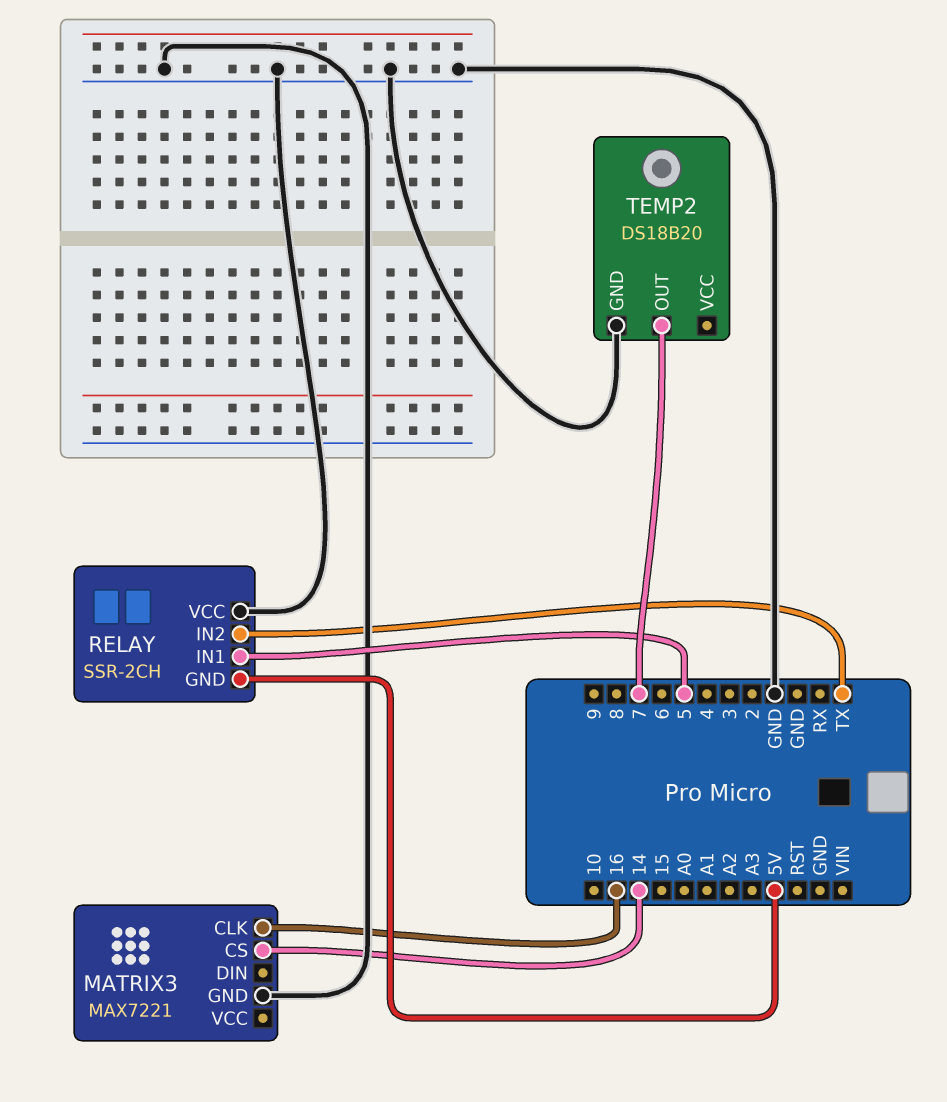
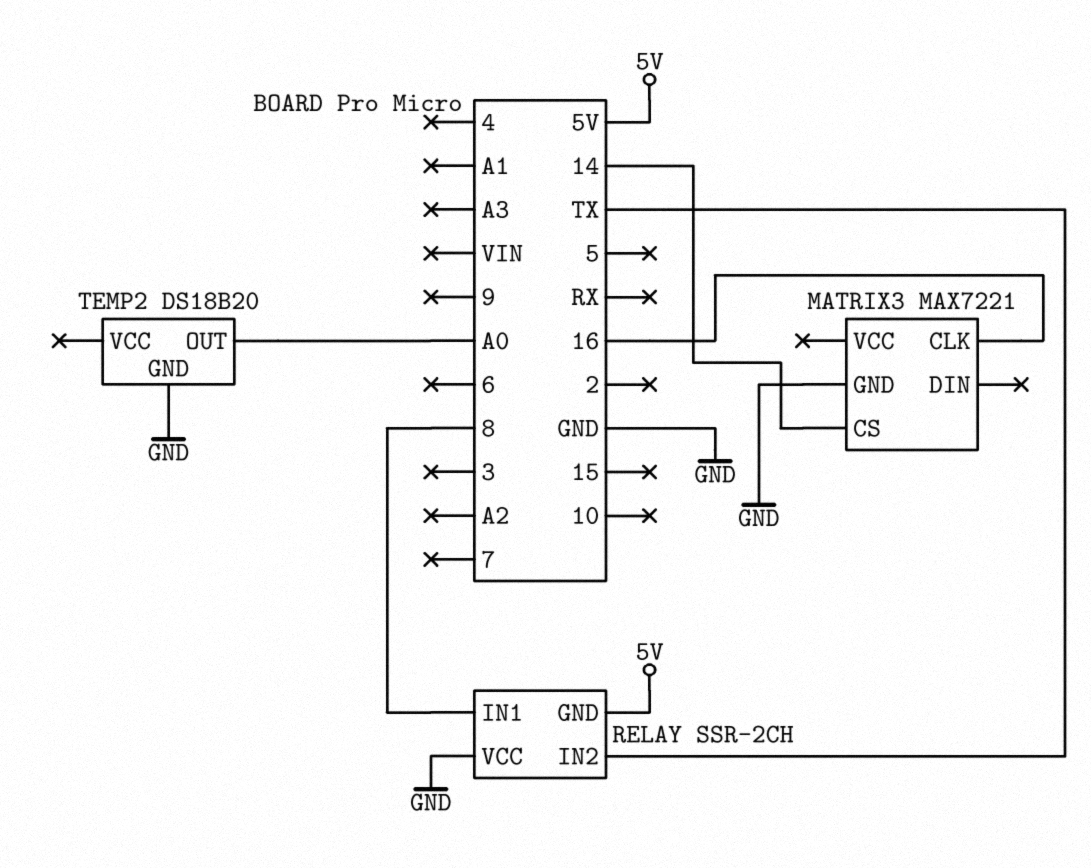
RELAY pin IN1: 5 -> 8
TEMP2 pin OUT: 7 -> A0

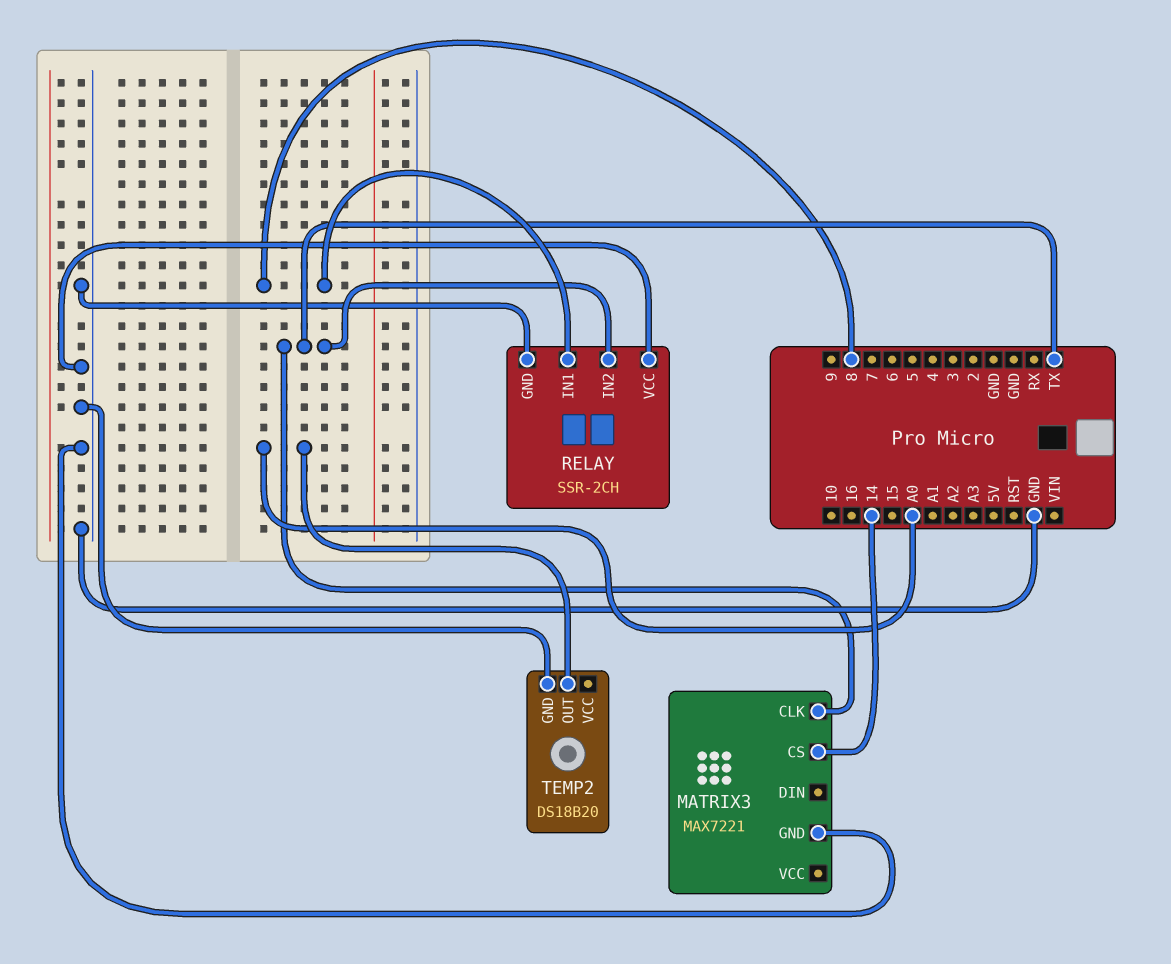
MATRIX3 pin CLK: 16 -> TX
RELAY pin GND: 5V -> GND

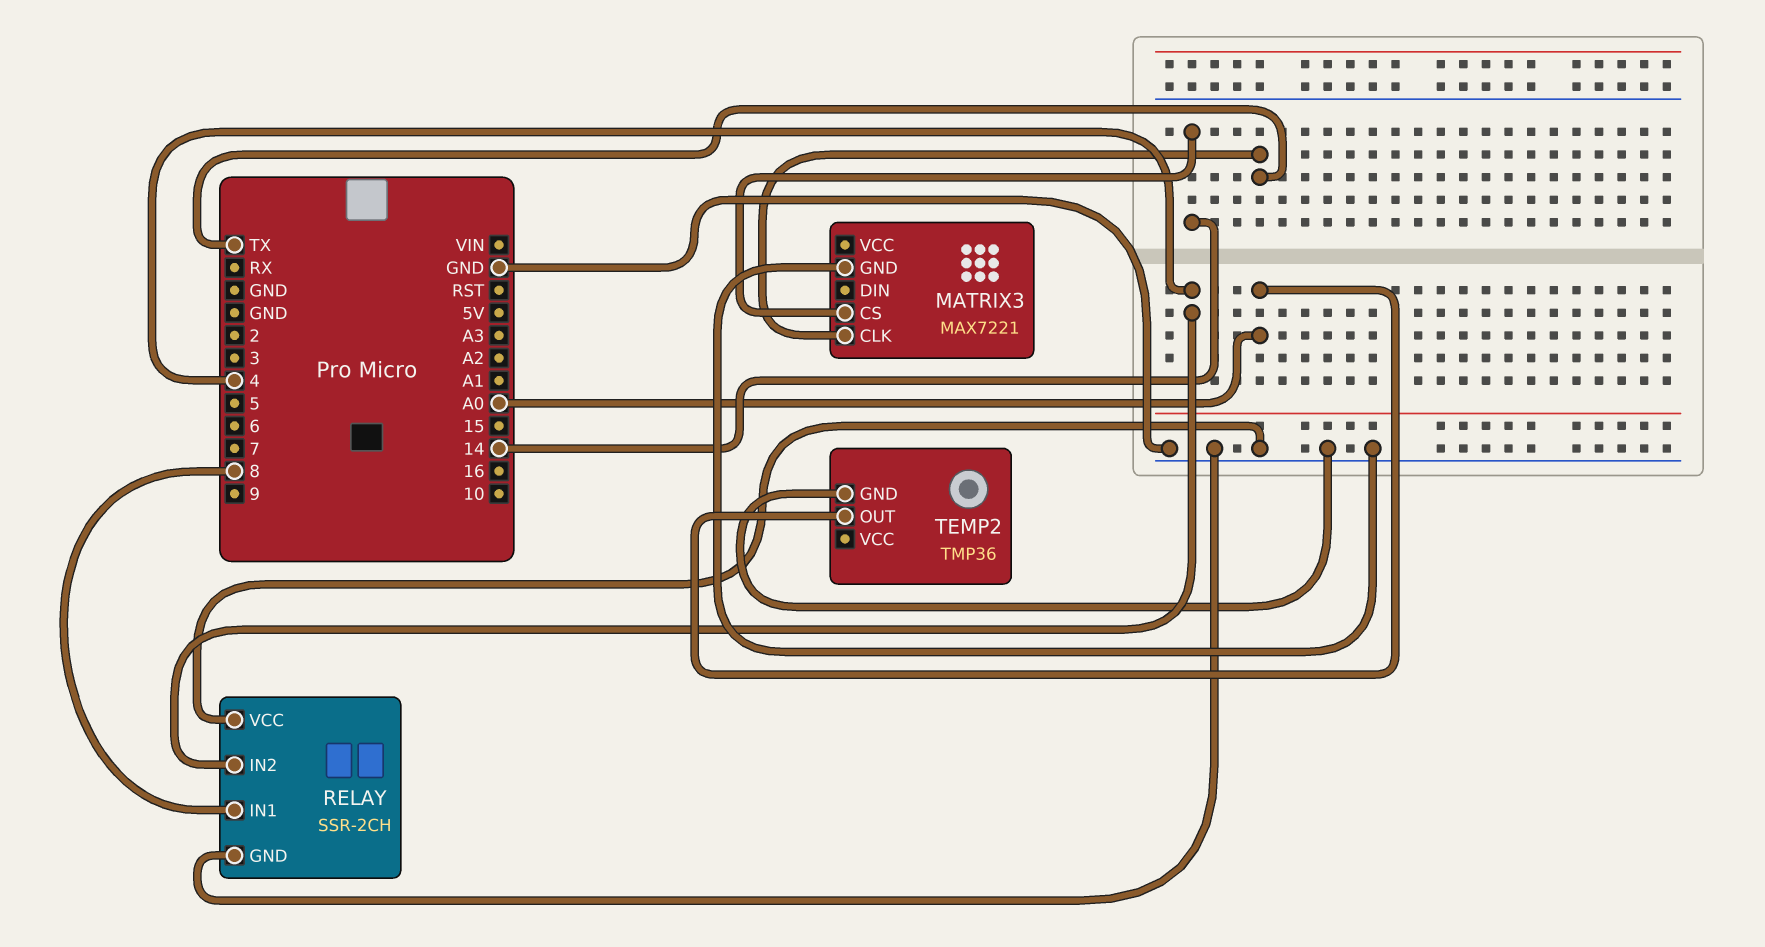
RELAY pin IN2: TX -> 4
TEMP2: DS18B20 -> TMP36

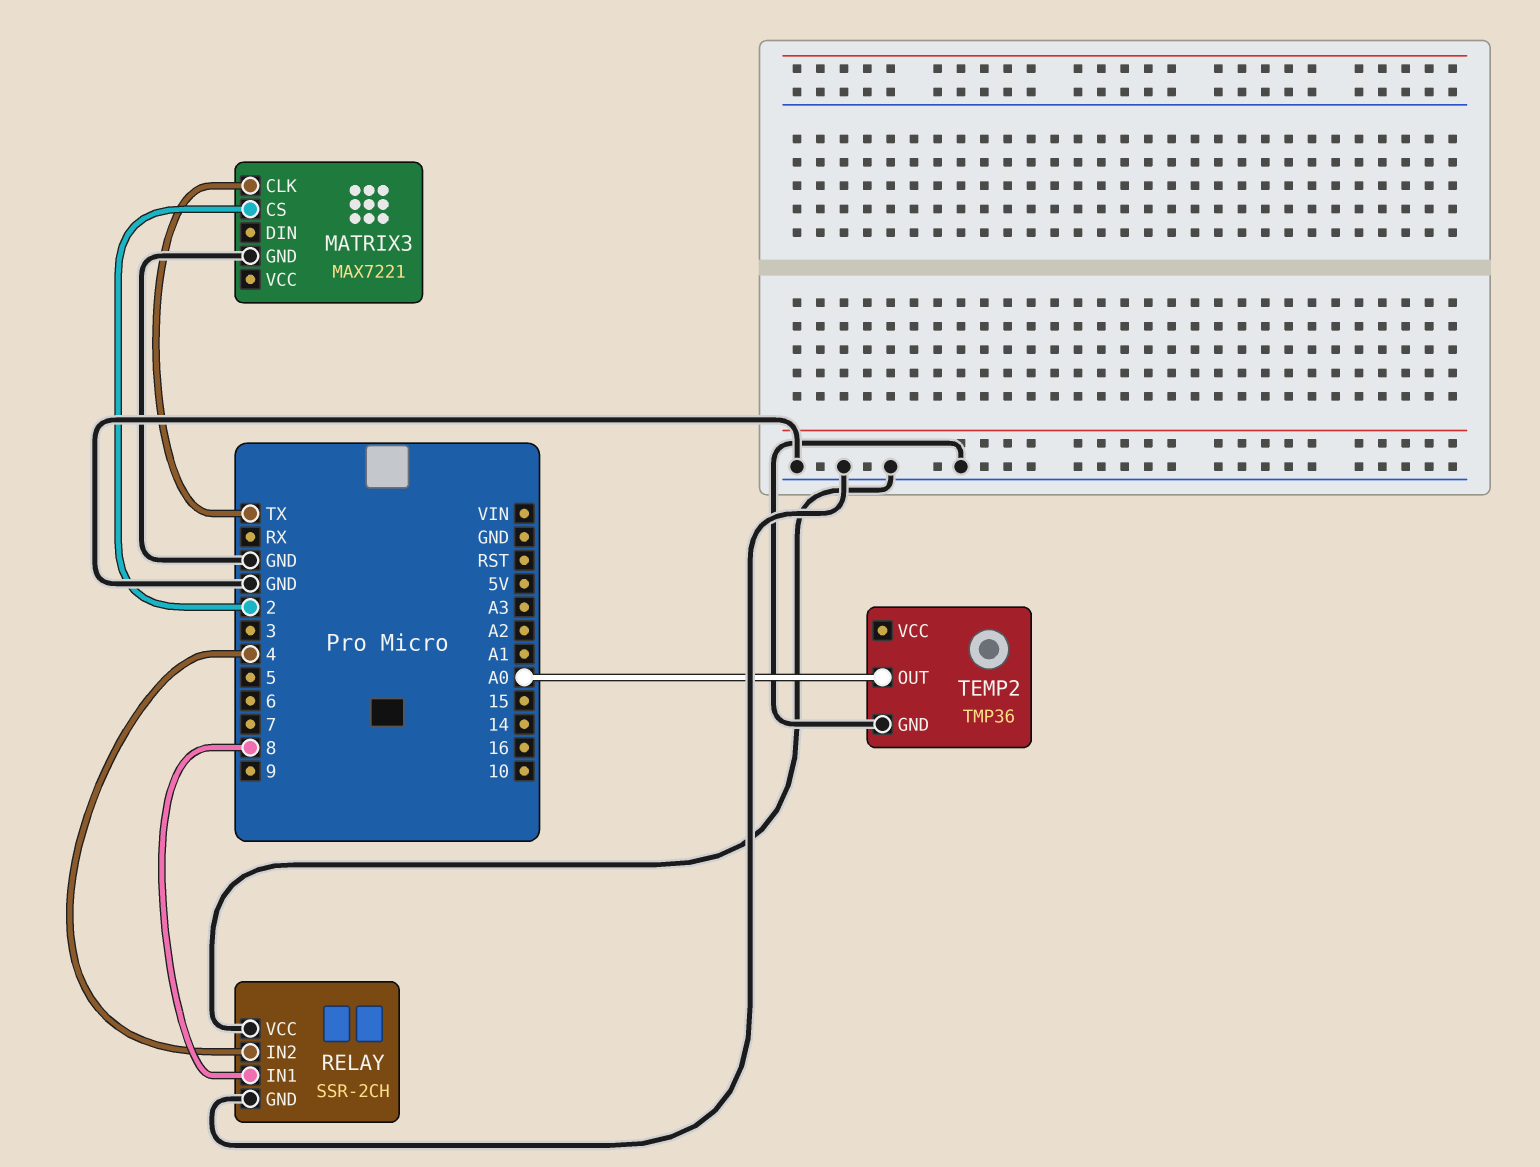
MATRIX3 pin CS: 14 -> 2

